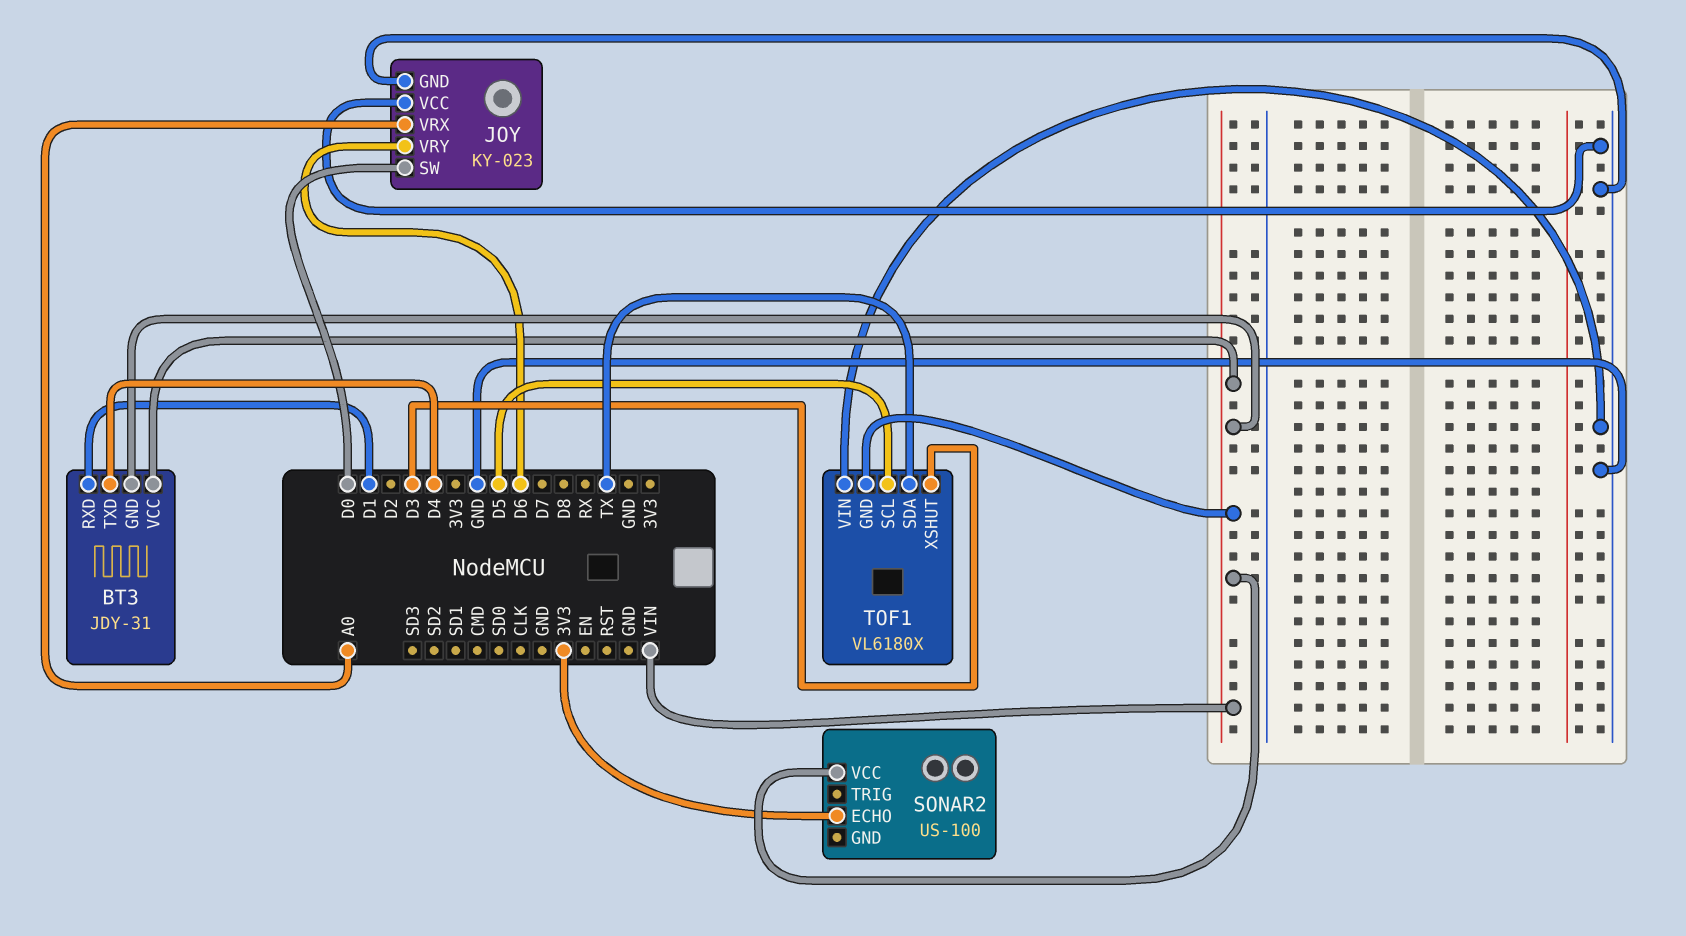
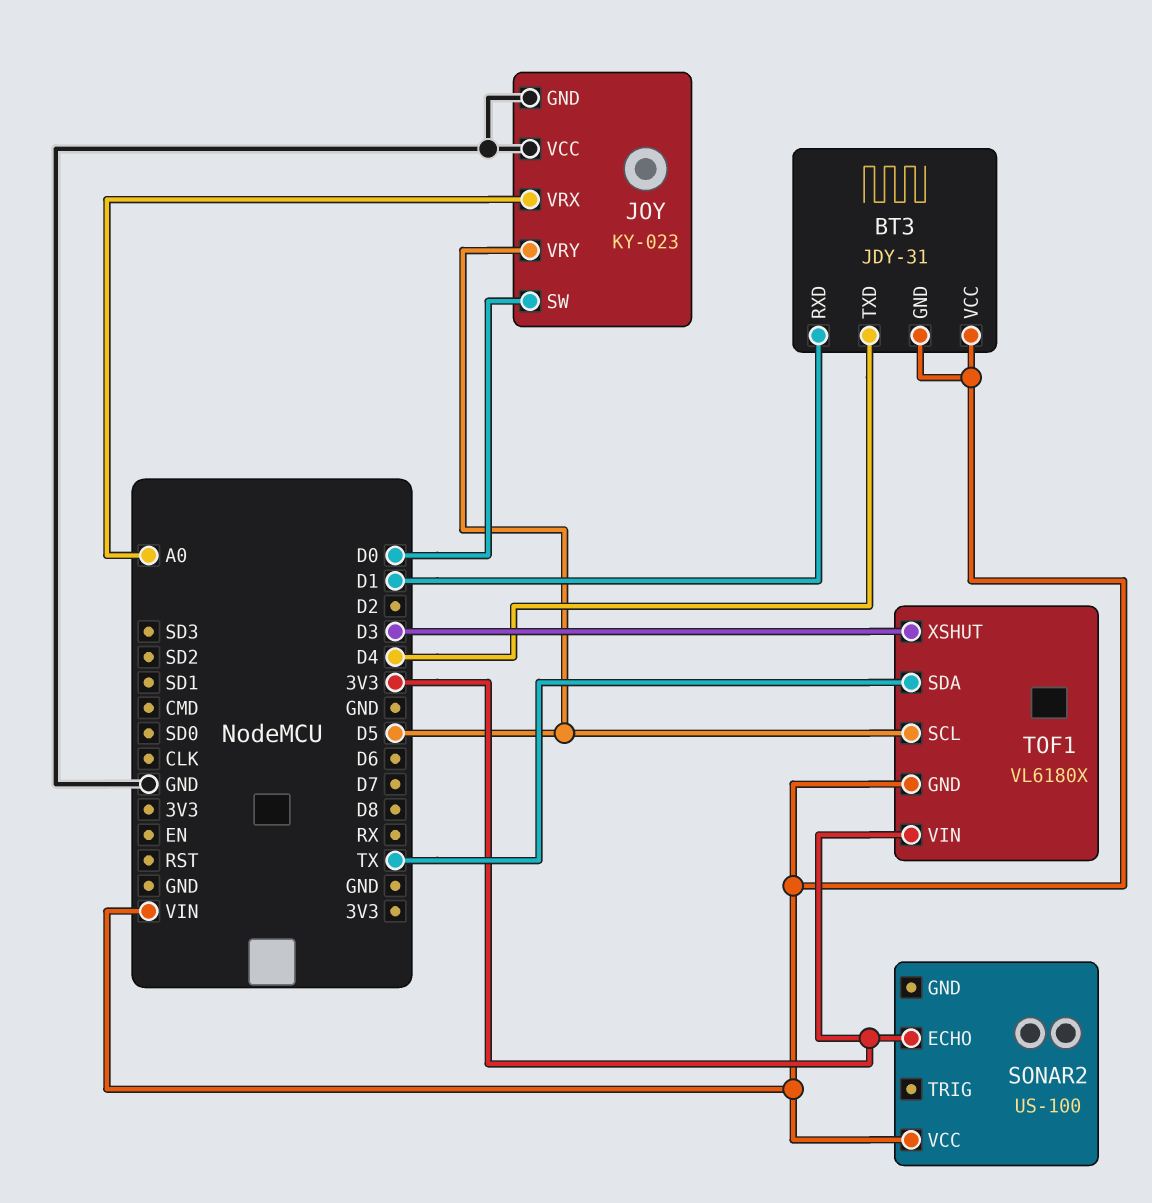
JOY pin VRY: D6 -> D5
TOF1 pin VIN: GND -> 3V3

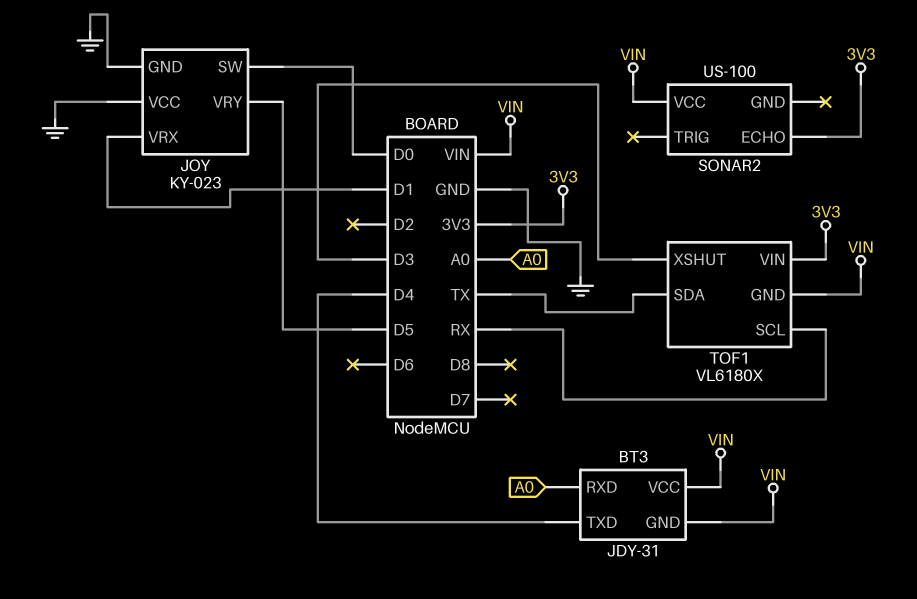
BT3 pin RXD: D1 -> A0
JOY pin VRX: A0 -> D1
TOF1 pin SCL: D5 -> RX

